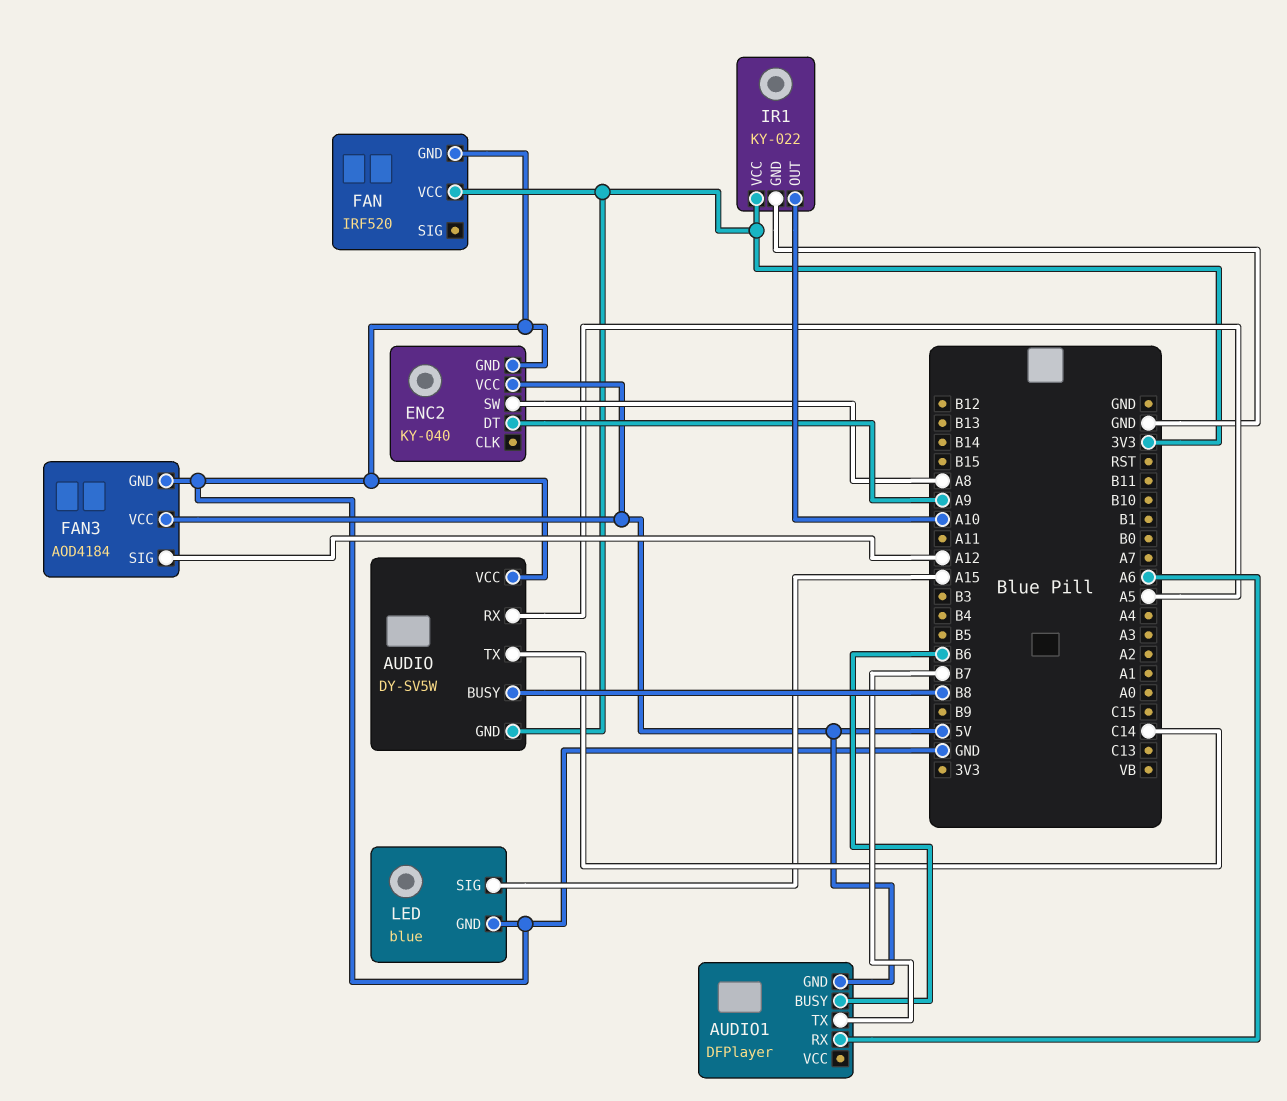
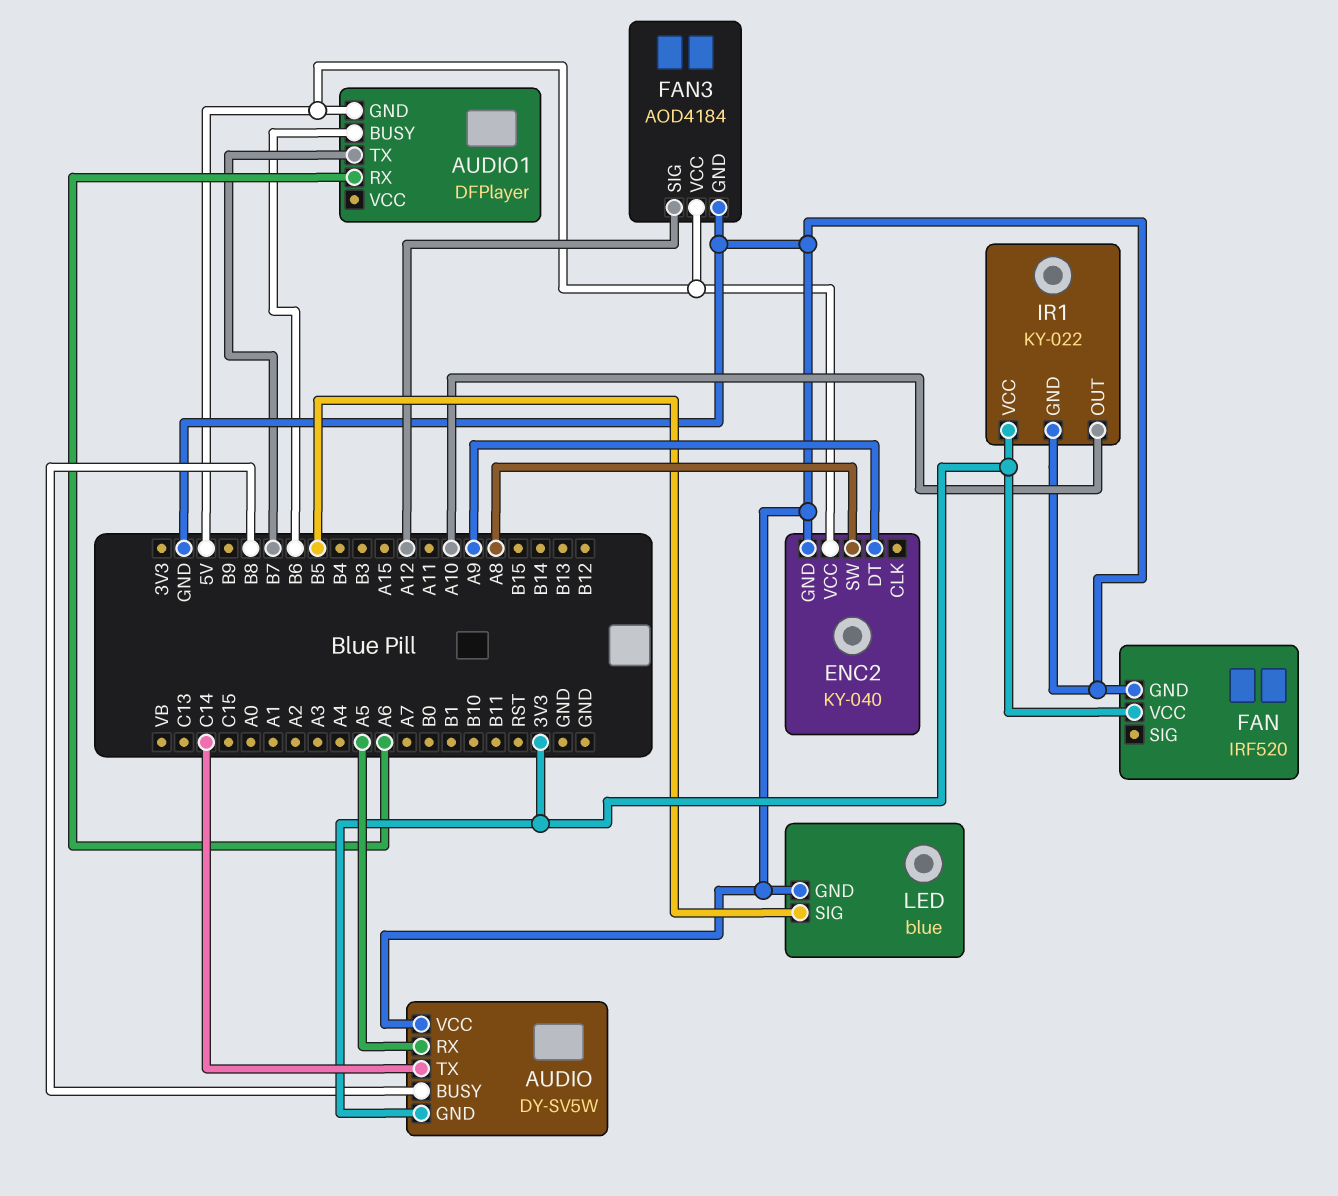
LED pin SIG: A15 -> B5

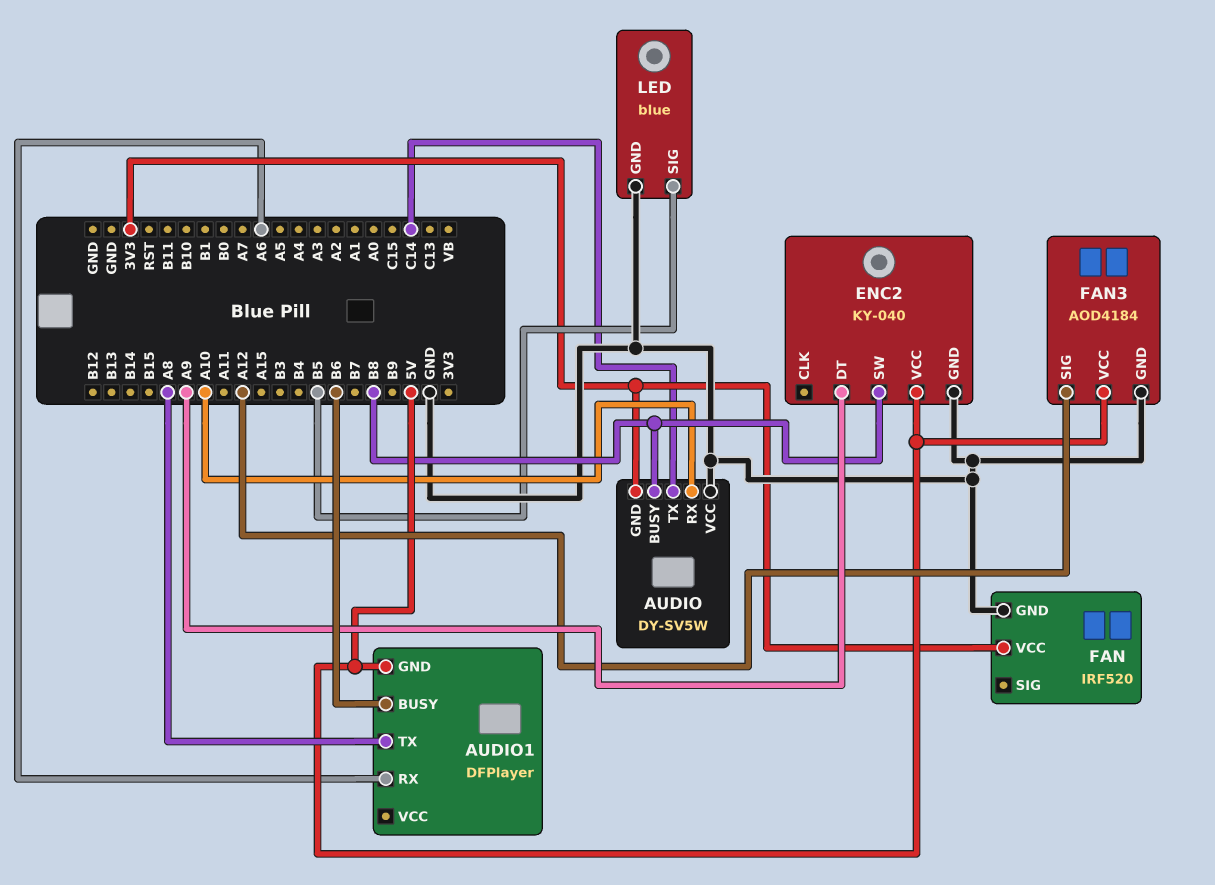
AUDIO pin RX: A5 -> A10
AUDIO1 pin TX: B7 -> A8
ENC2 pin SW: A8 -> B8
IR1: KY-022 -> none
IR1 pin GND: GND -> none
IR1 pin OUT: A10 -> none
IR1 pin VCC: 3V3 -> none

